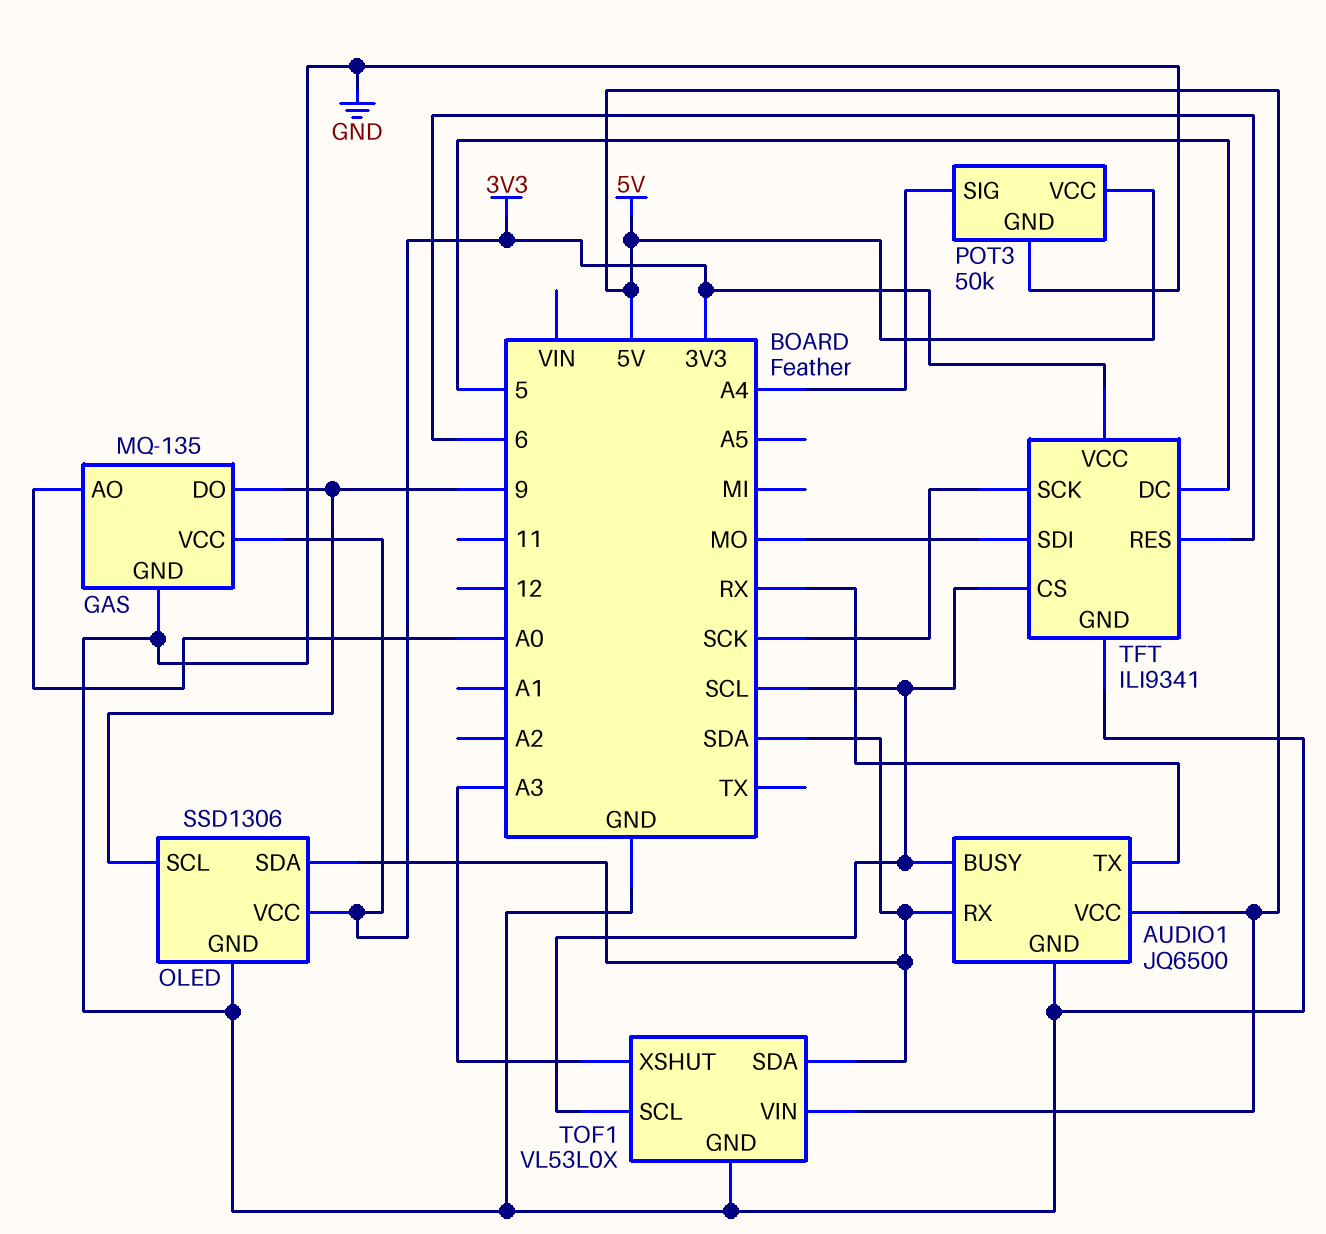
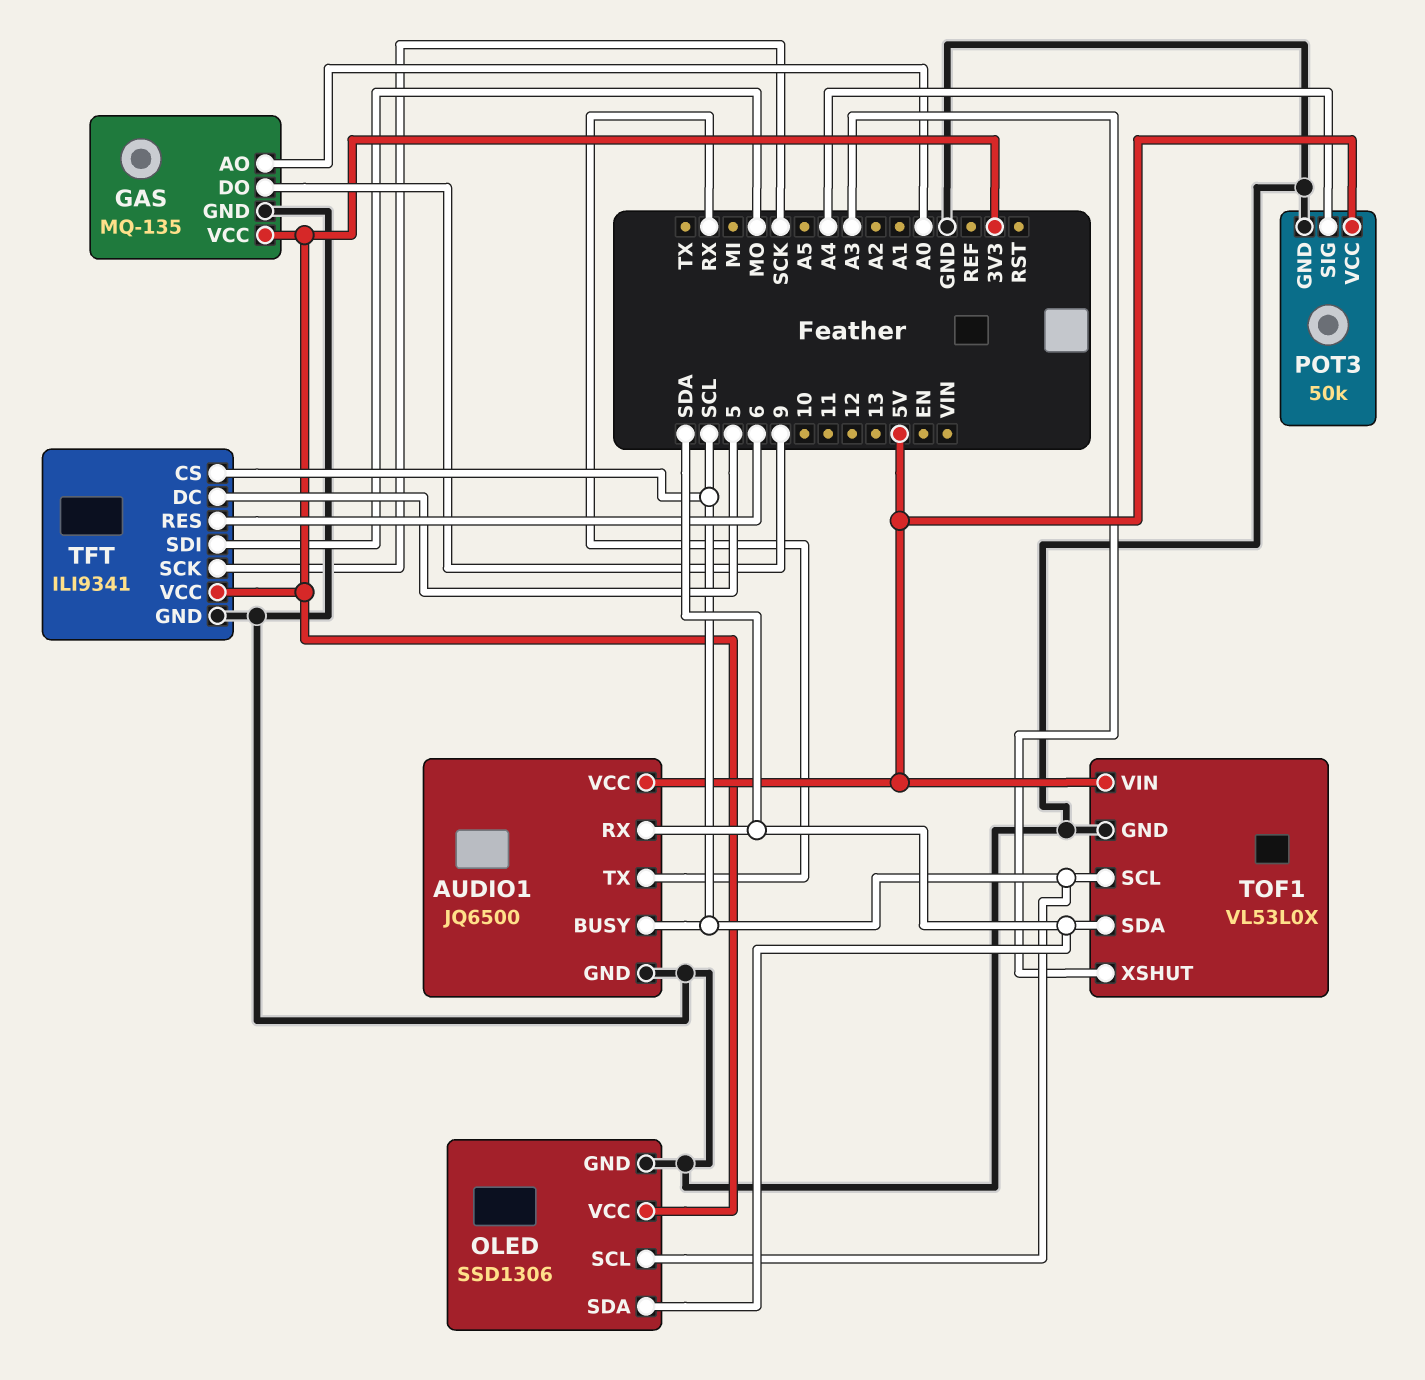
OLED pin SCL: 9 -> SCL

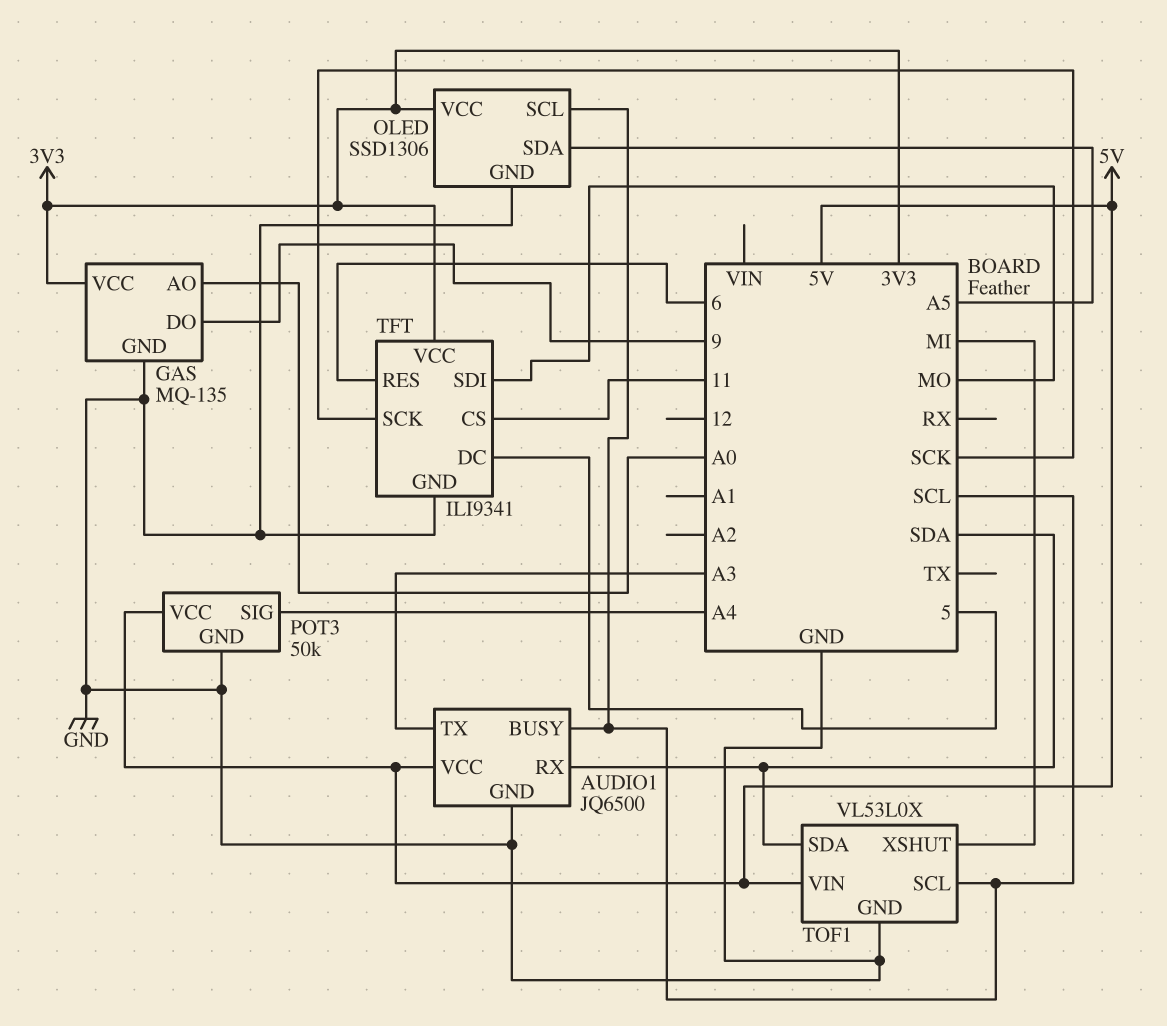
AUDIO1 pin TX: RX -> A3
OLED pin SDA: SDA -> A5
TFT pin CS: SCL -> 11
TOF1 pin XSHUT: A3 -> MI

